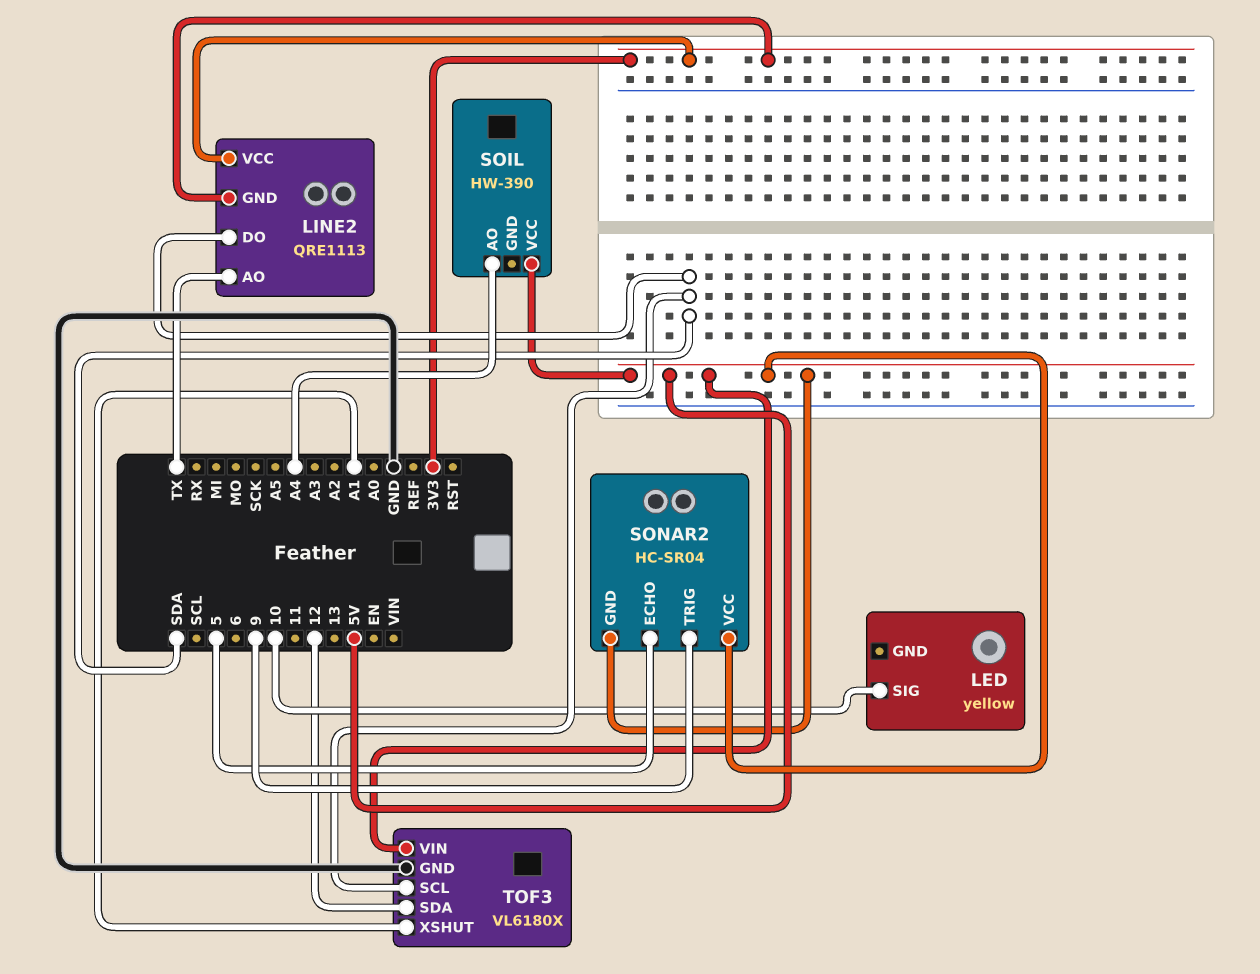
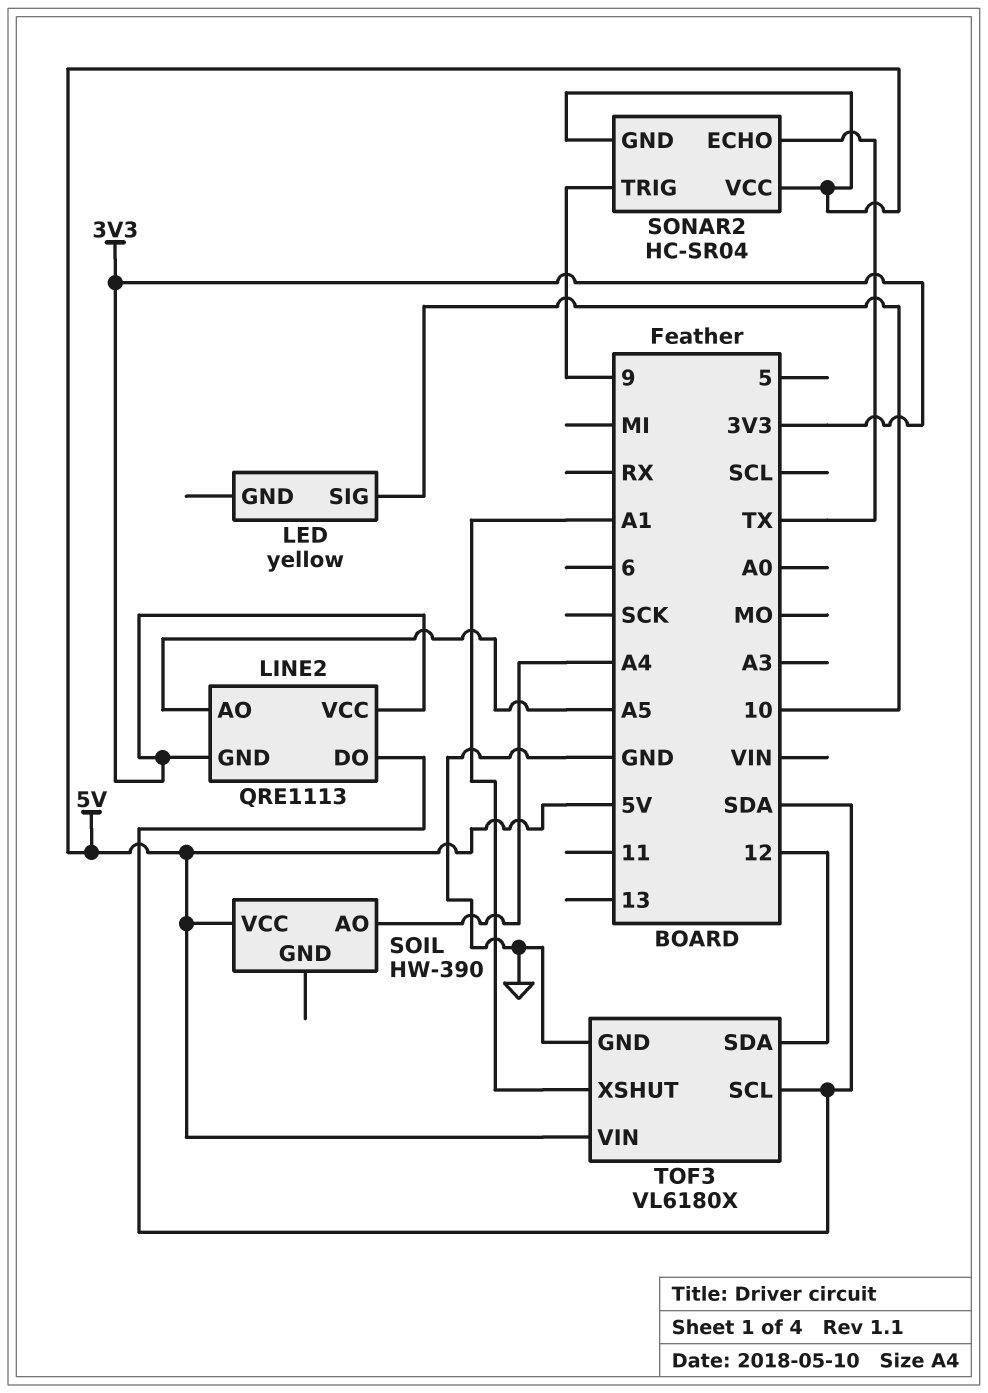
LINE2 pin AO: TX -> A5
SONAR2 pin ECHO: 5 -> TX

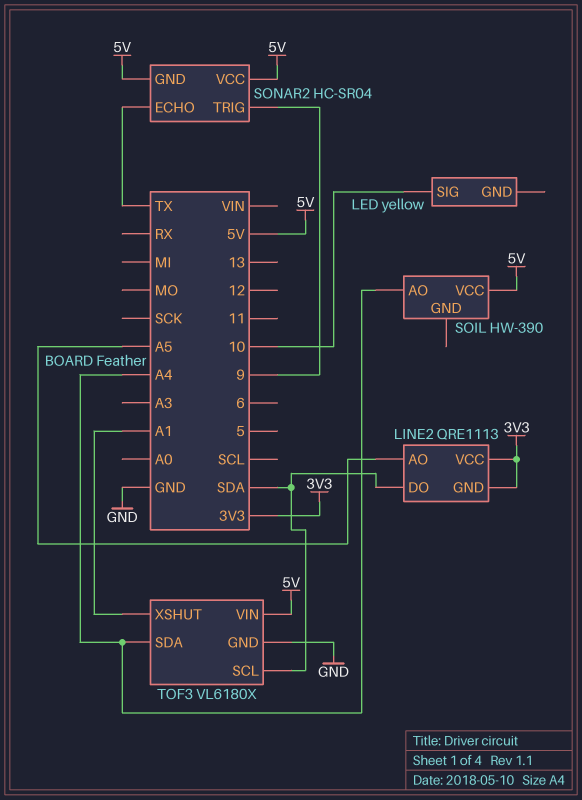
TOF3 pin SDA: 12 -> A4

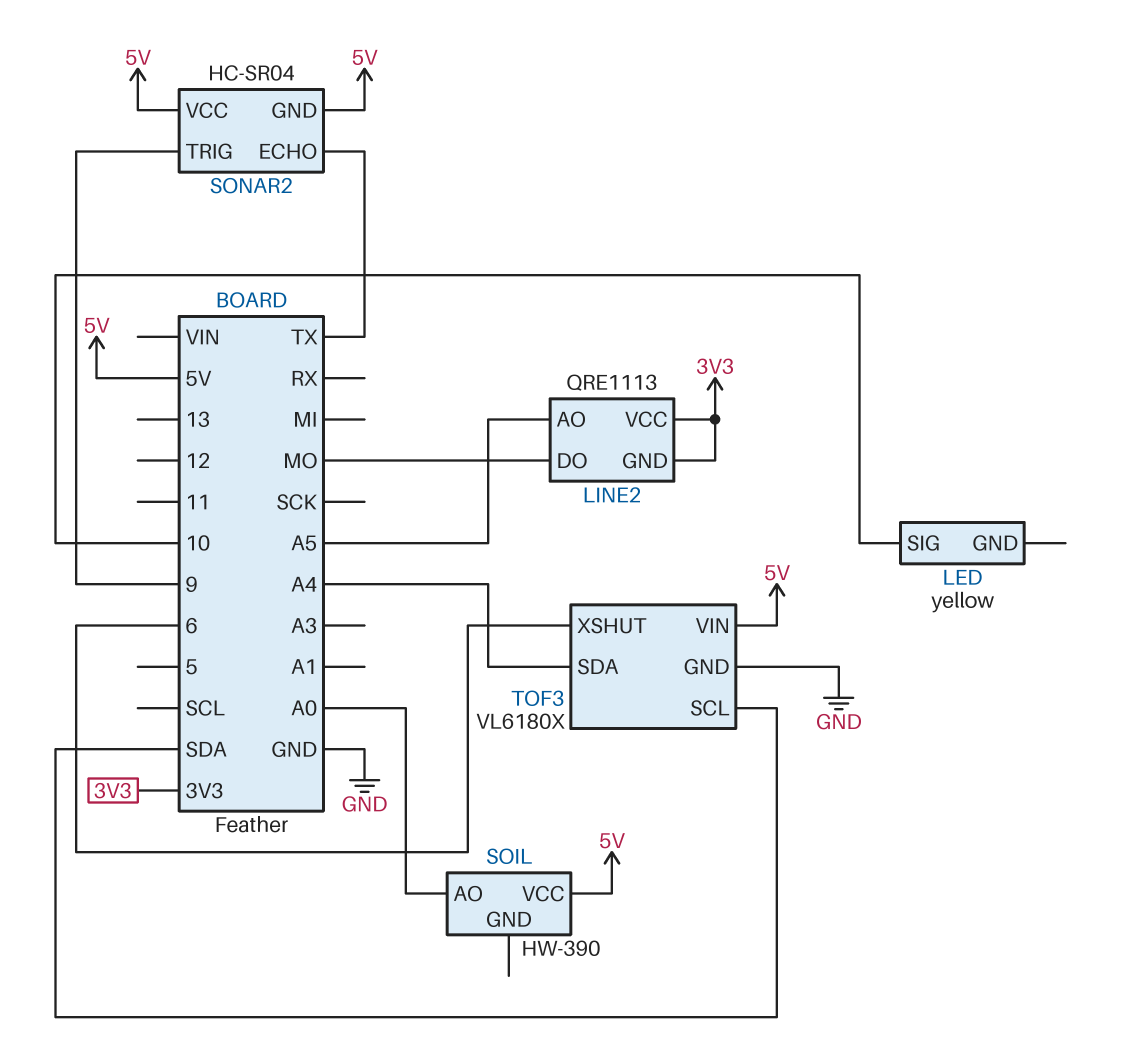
LINE2 pin DO: SDA -> MO
SOIL pin AO: A4 -> A0
TOF3 pin XSHUT: A1 -> 6

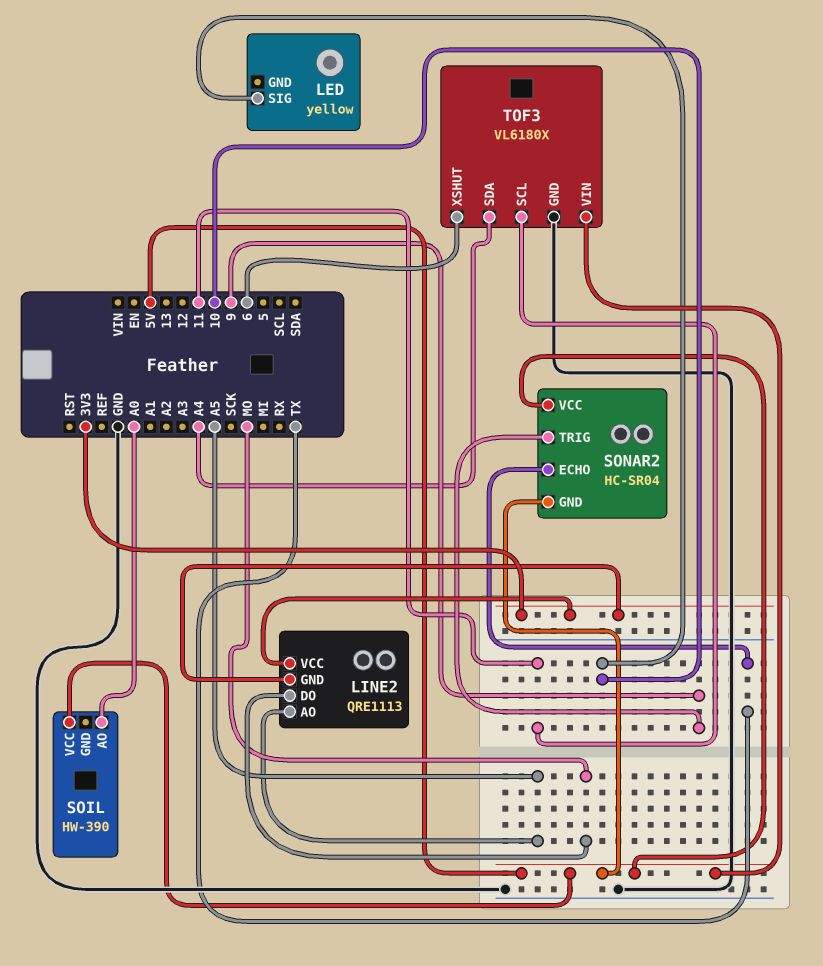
TOF3 pin SCL: SDA -> 11

